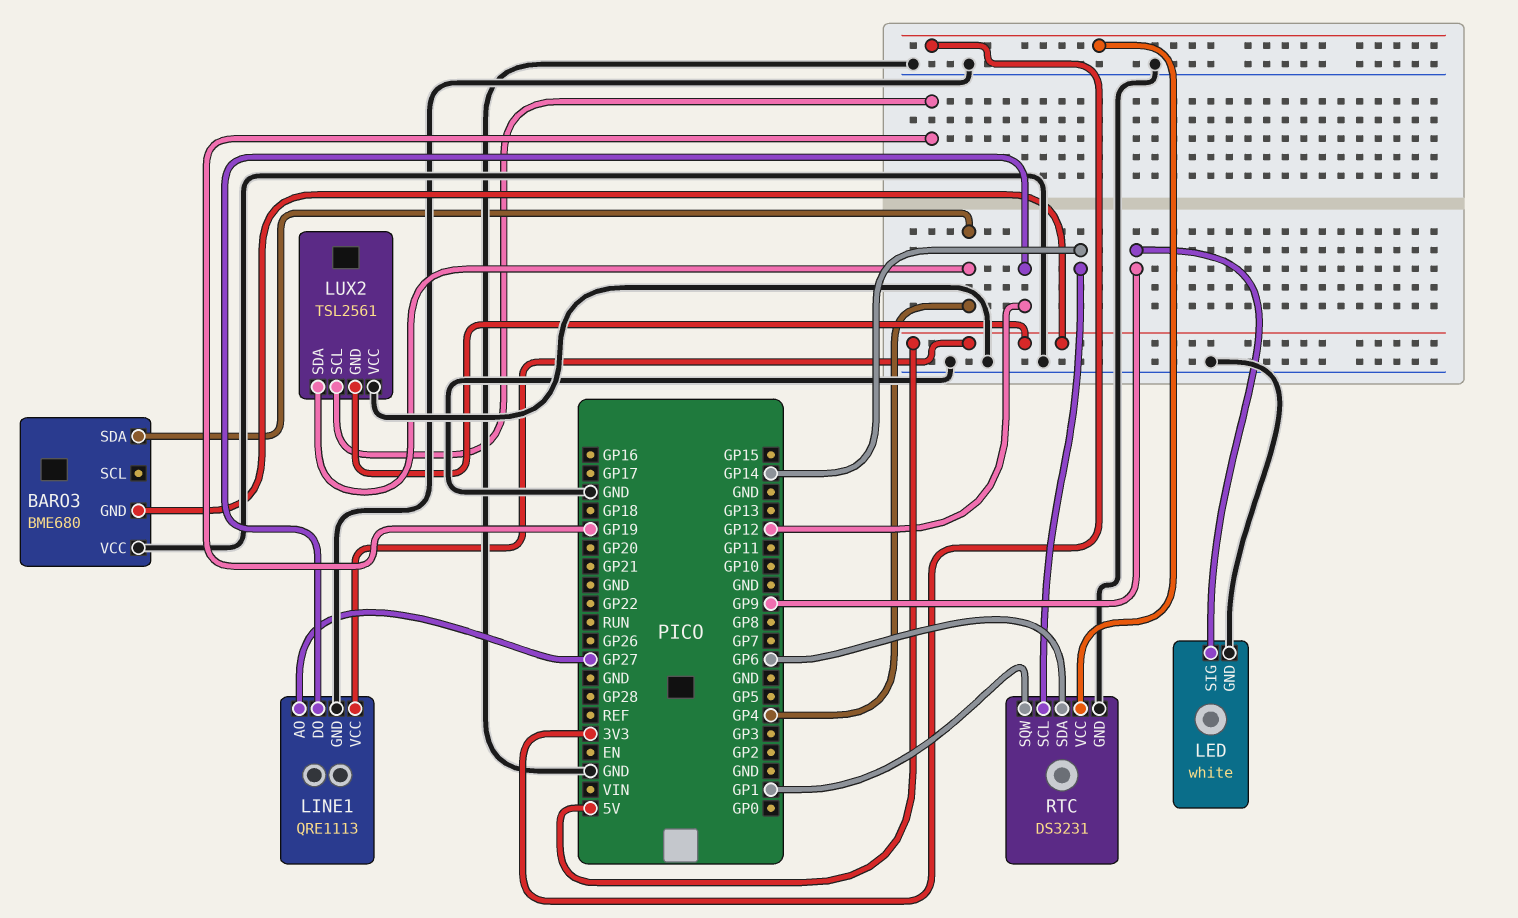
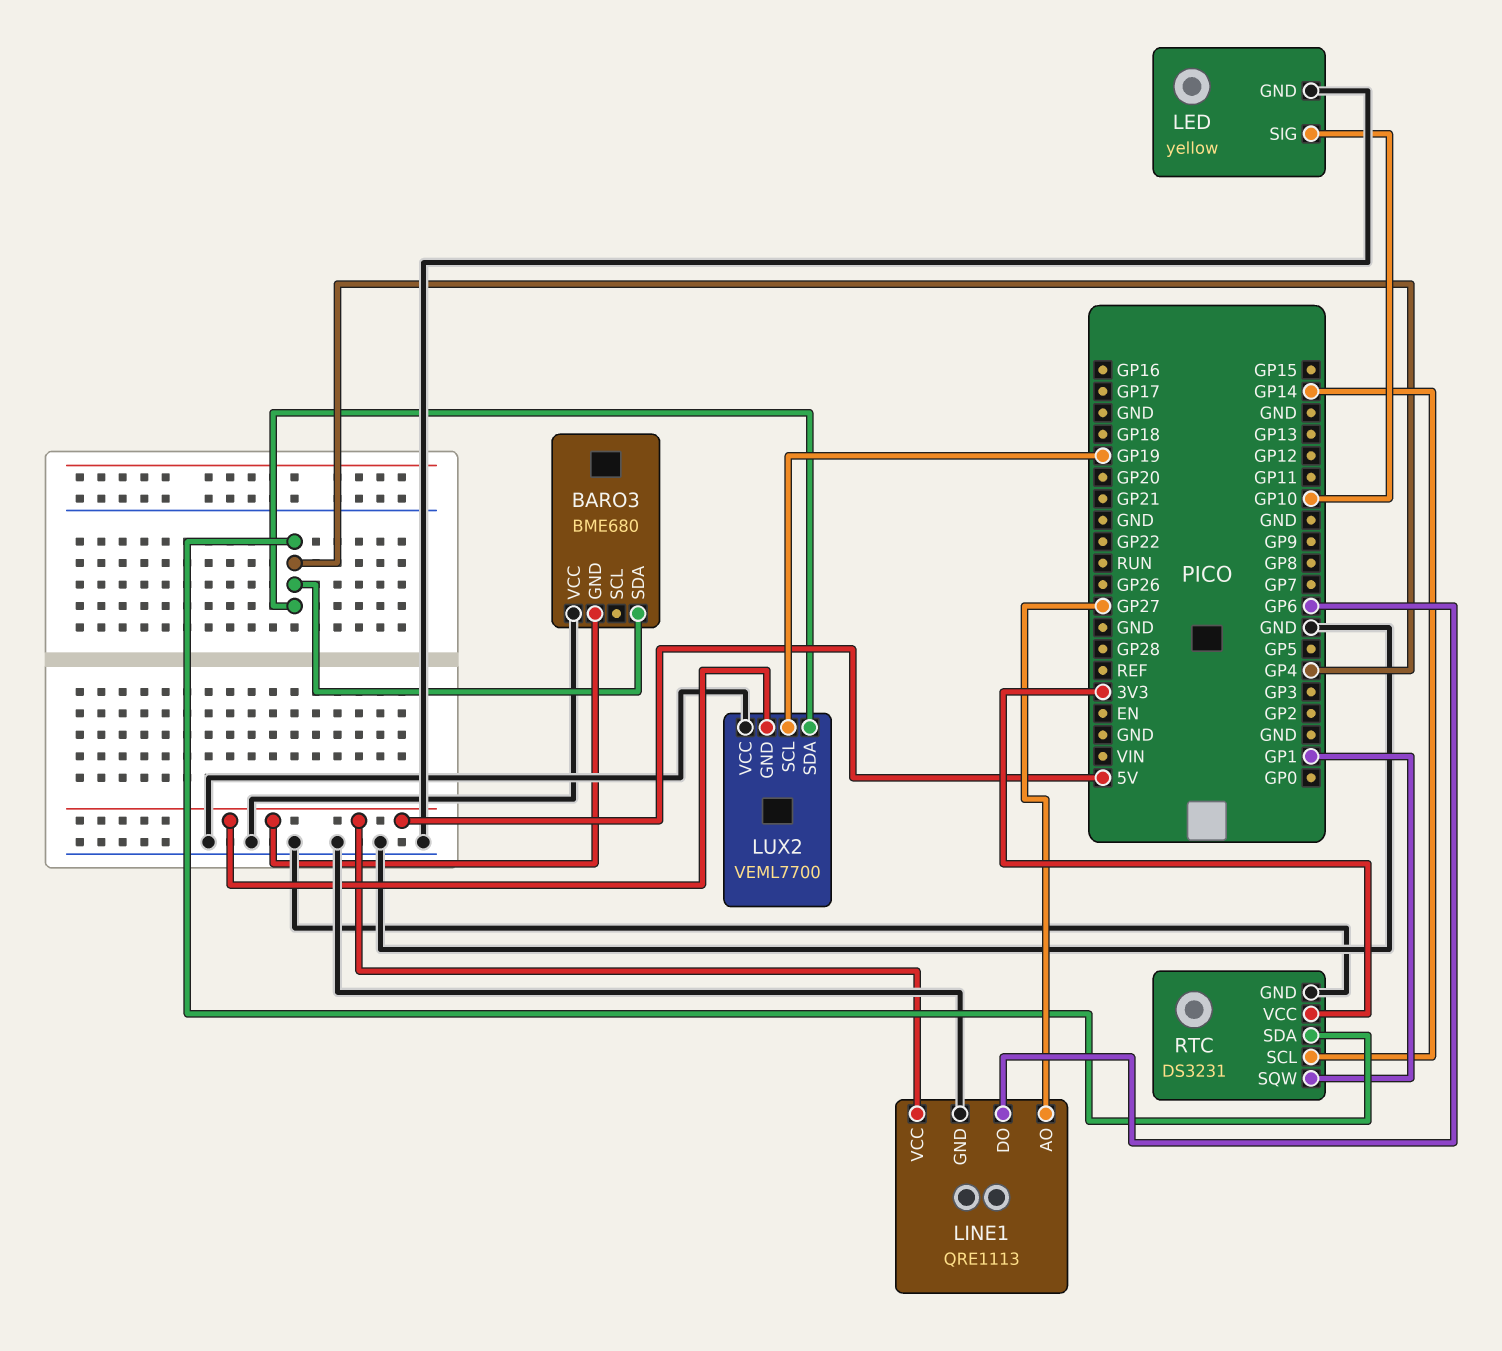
LED: white -> yellow
LED pin SIG: GP9 -> GP10
LINE1 pin DO: GP12 -> GP6
LUX2: TSL2561 -> VEML7700
RTC pin SDA: GP6 -> GP4

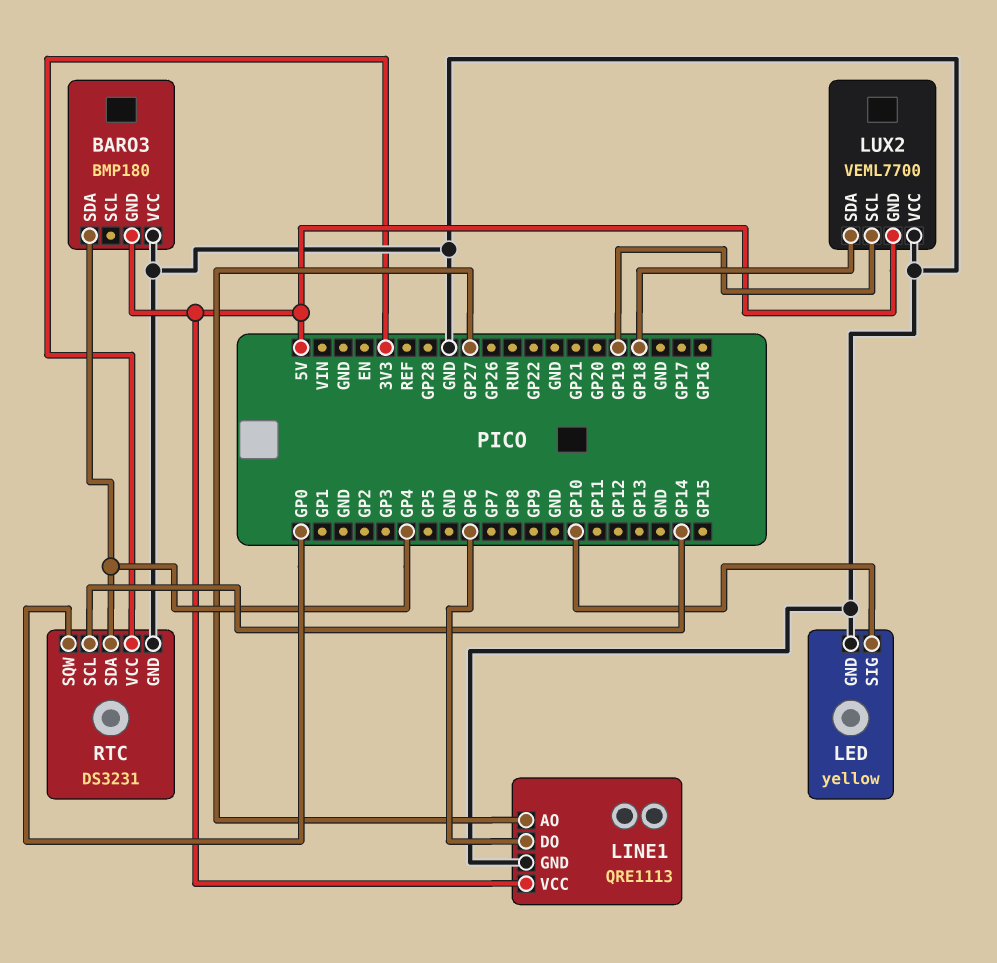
BARO3: BME680 -> BMP180
LUX2 pin SDA: GP4 -> GP18
RTC pin SQW: GP1 -> GP0

